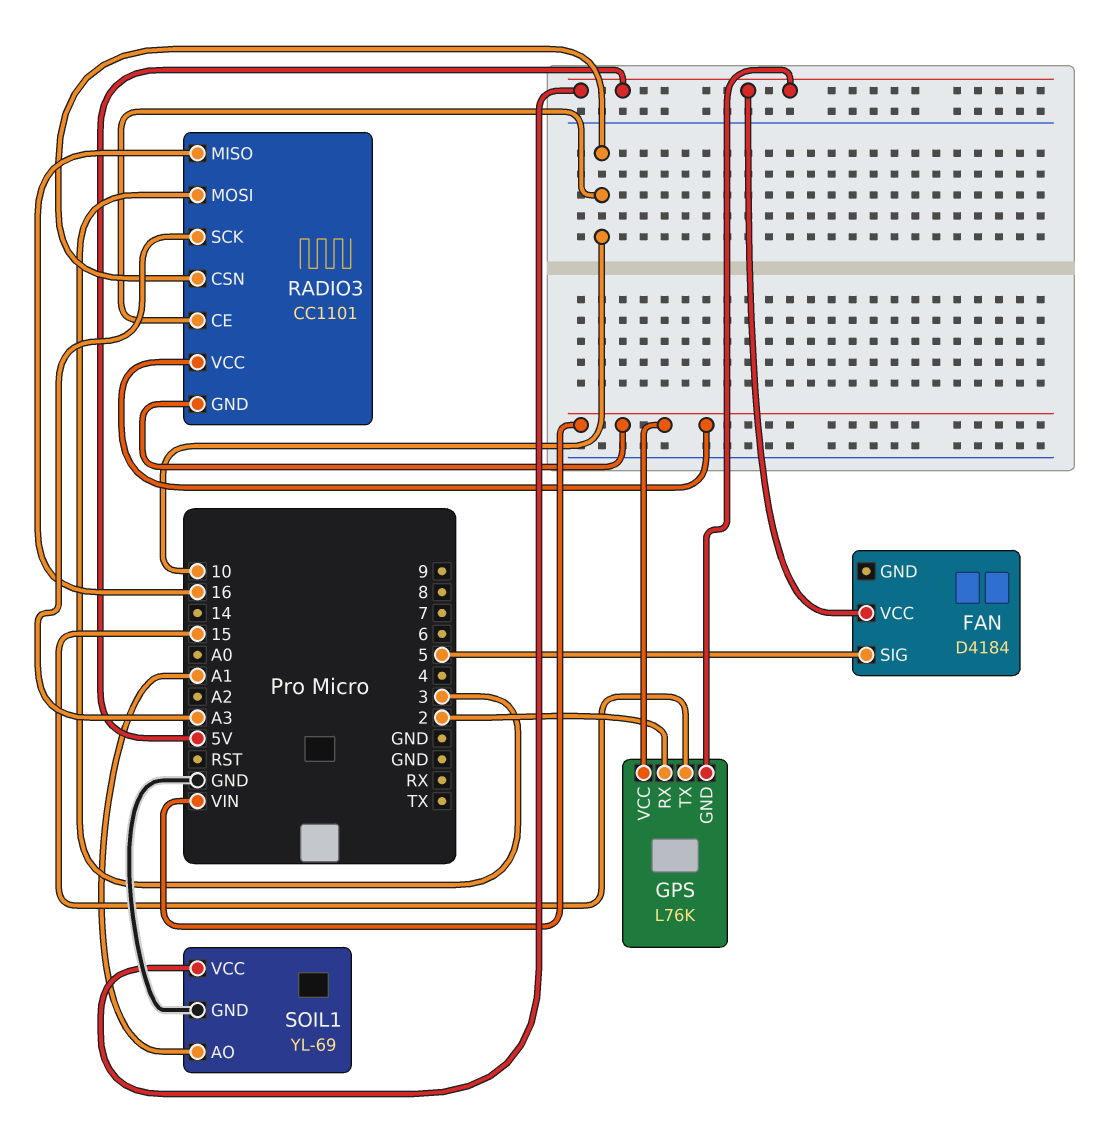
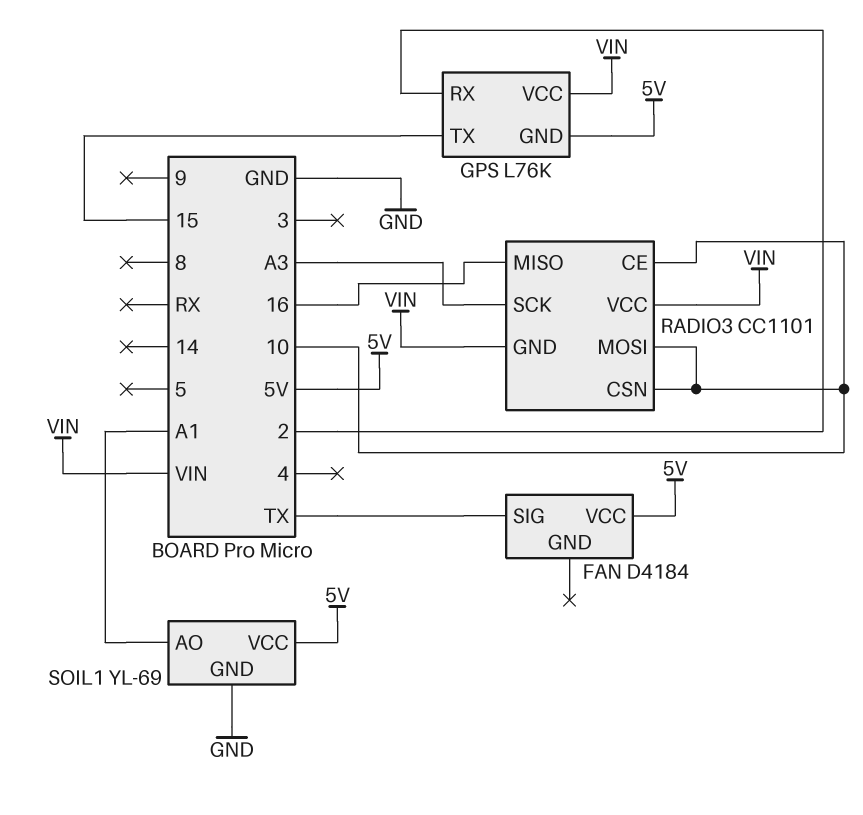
FAN pin SIG: 5 -> TX
RADIO3 pin MOSI: 3 -> 10

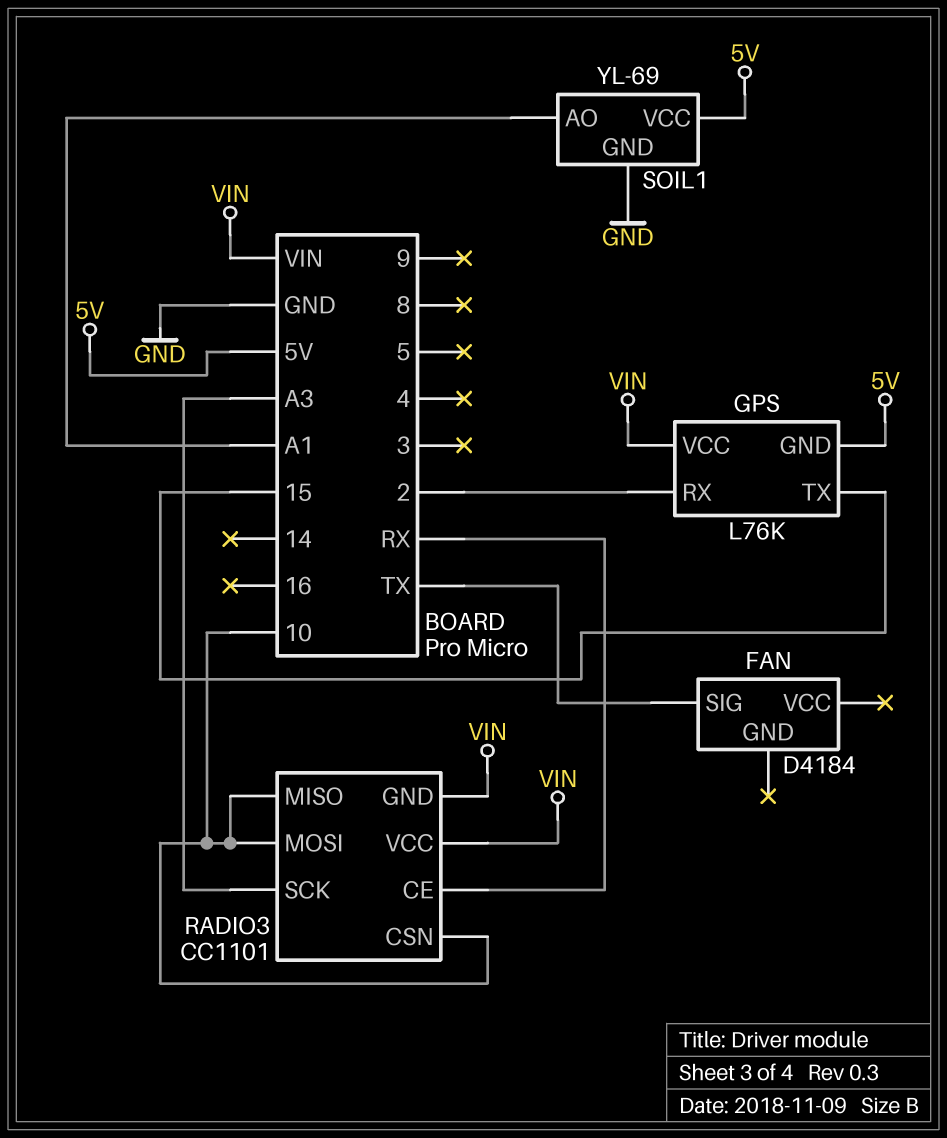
FAN pin VCC: 5V -> none
RADIO3 pin CE: 10 -> RX
RADIO3 pin MISO: 16 -> 10

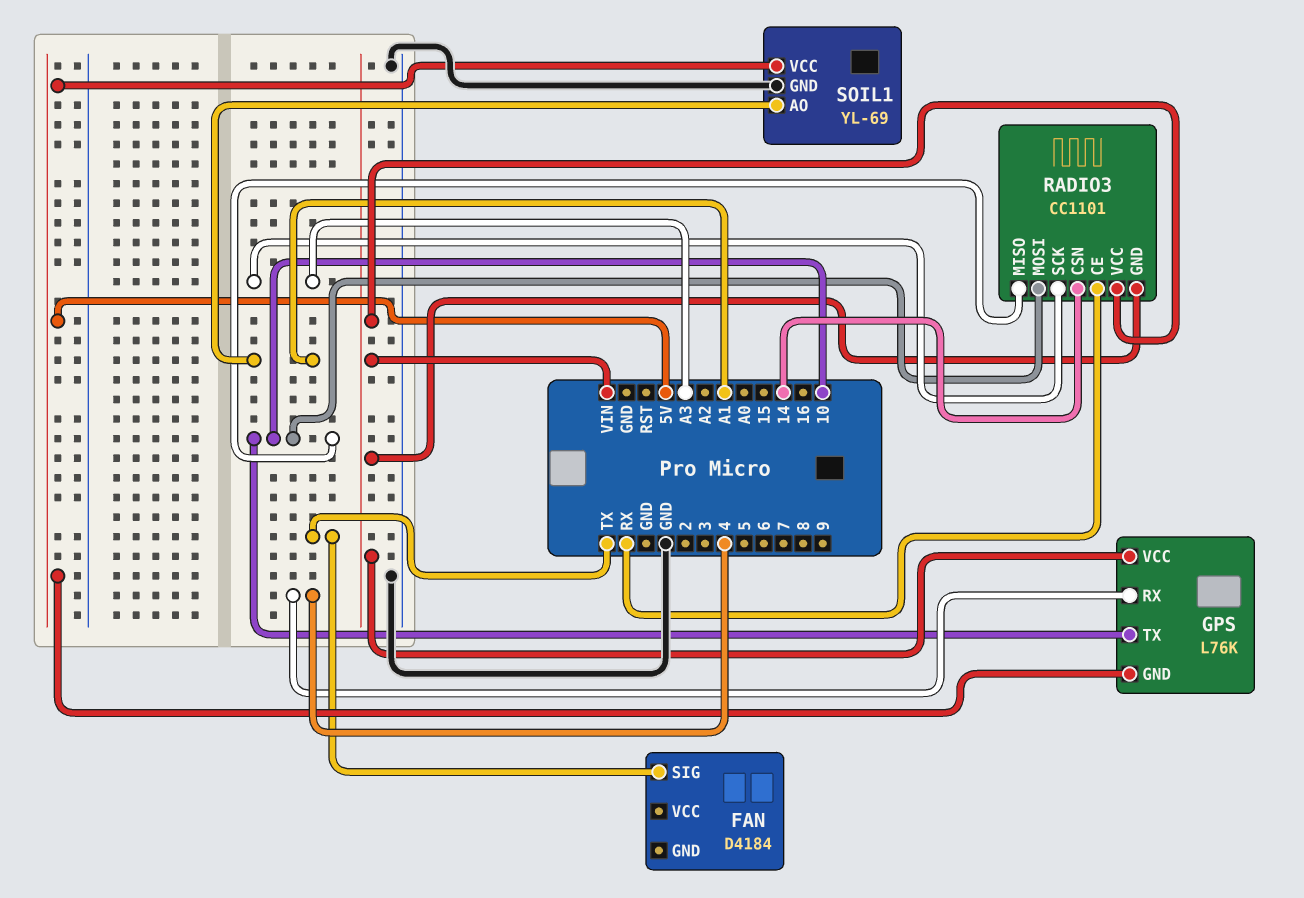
GPS pin RX: 2 -> 4
GPS pin TX: 15 -> 10
RADIO3 pin CSN: 10 -> 14

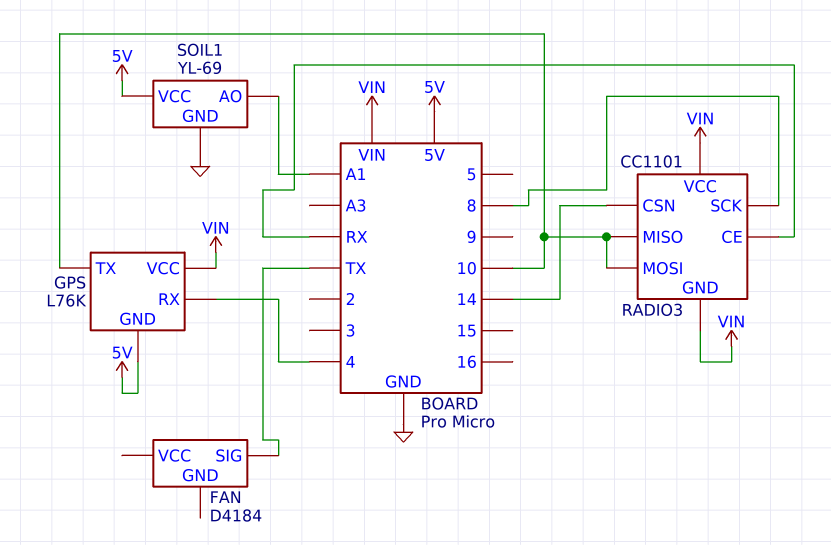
RADIO3 pin SCK: A3 -> 8

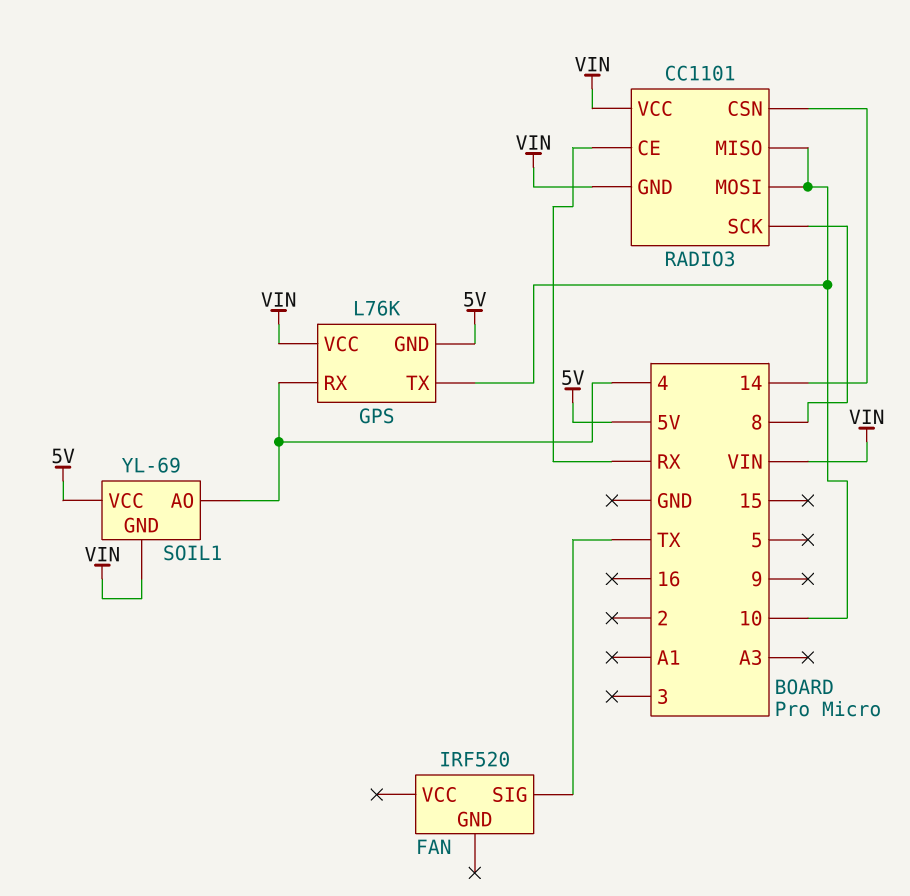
FAN: D4184 -> IRF520
SOIL1 pin AO: A1 -> 4
SOIL1 pin GND: GND -> VIN

